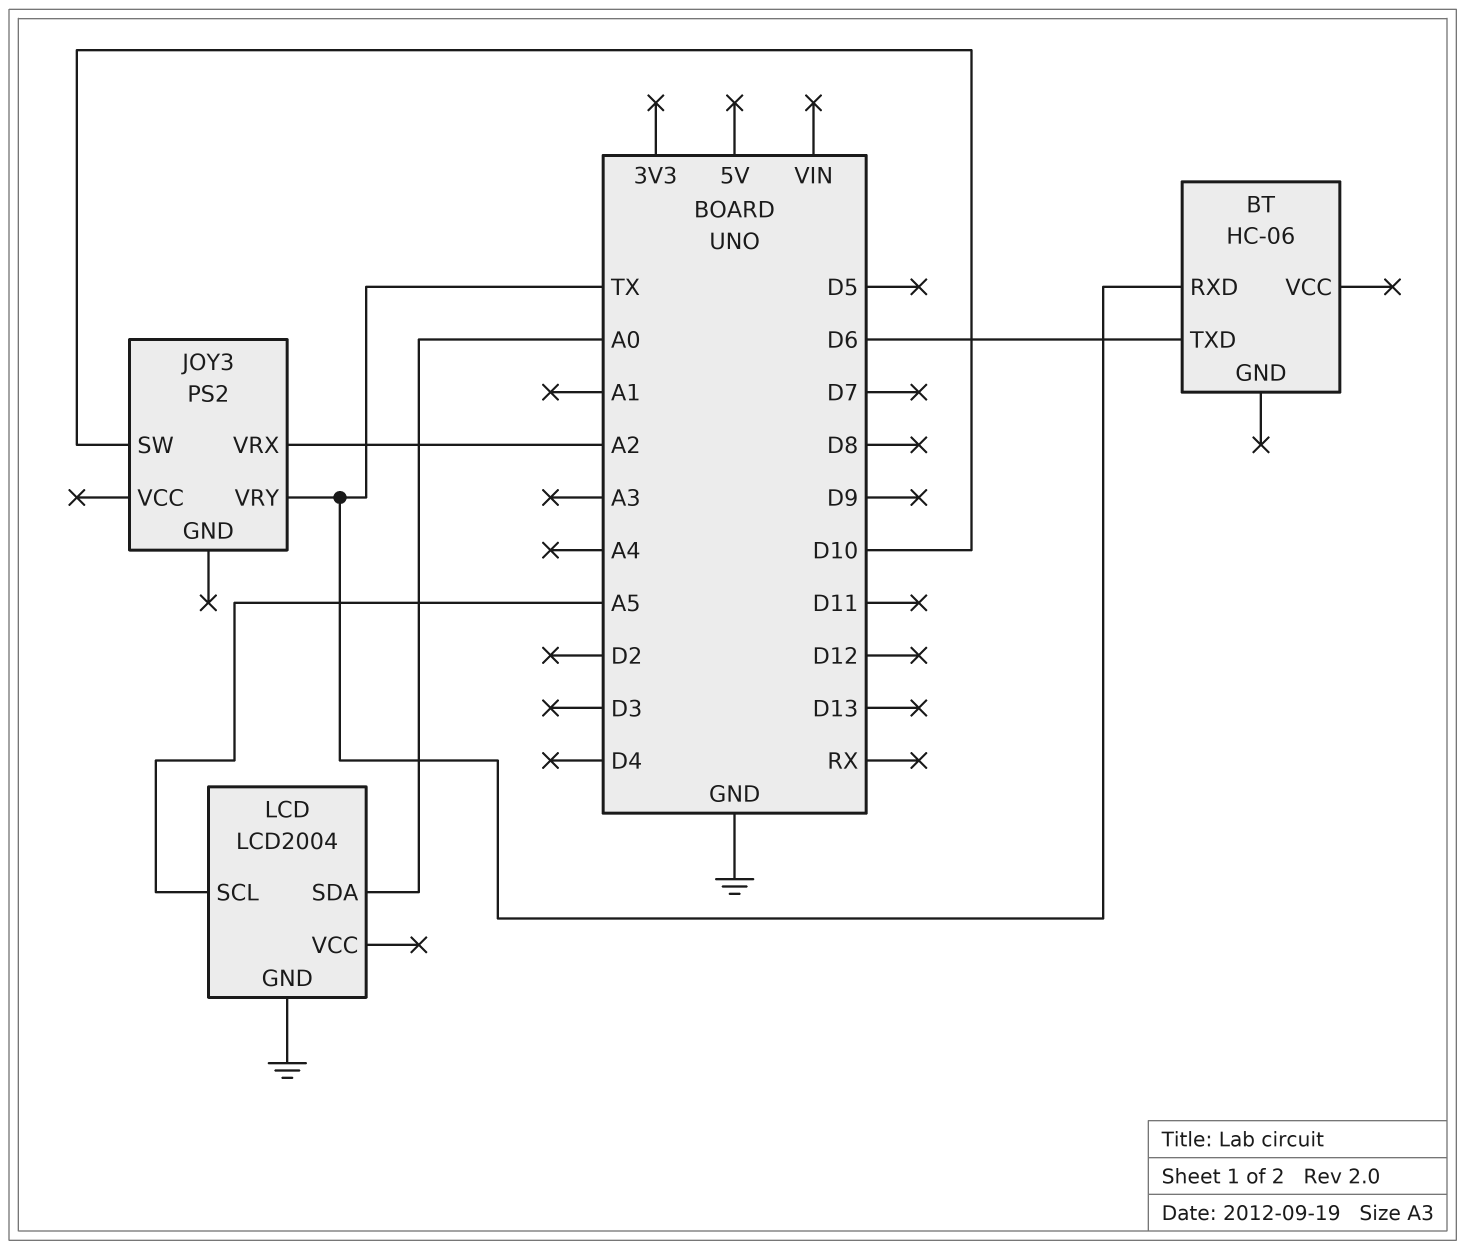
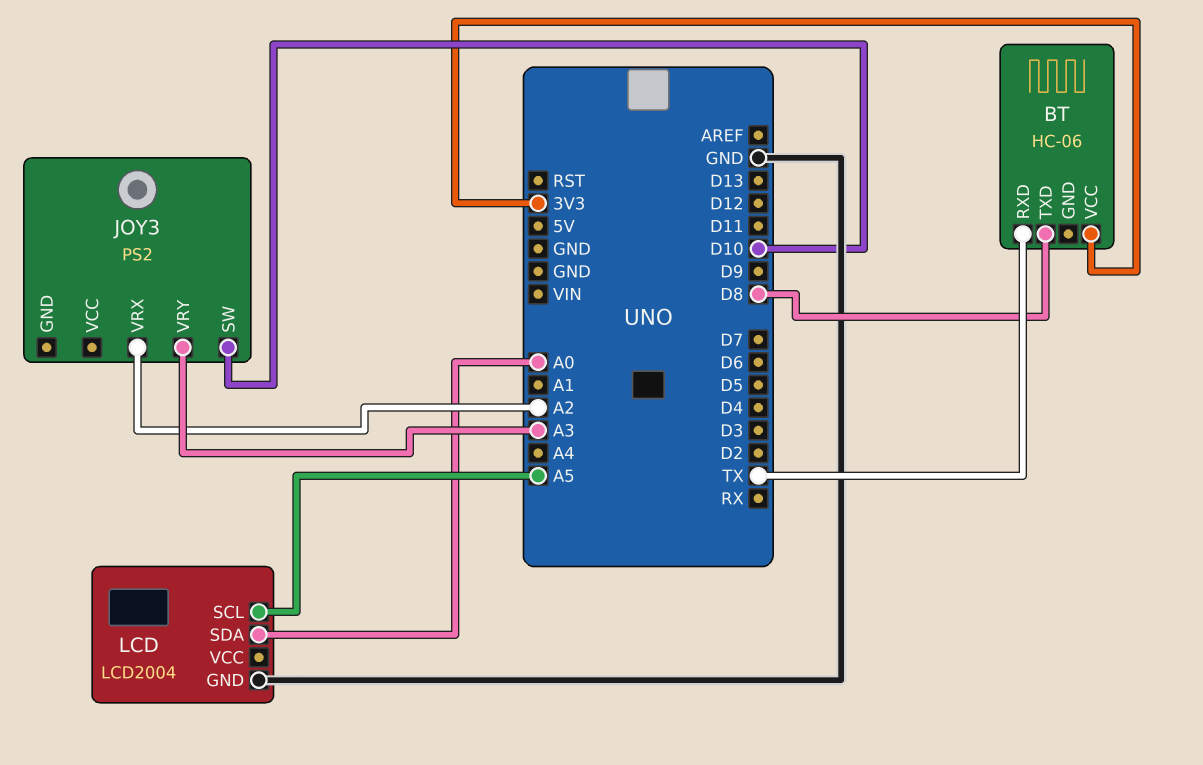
BT pin TXD: D6 -> D8
BT pin VCC: none -> 3V3
JOY3 pin VRY: TX -> A3

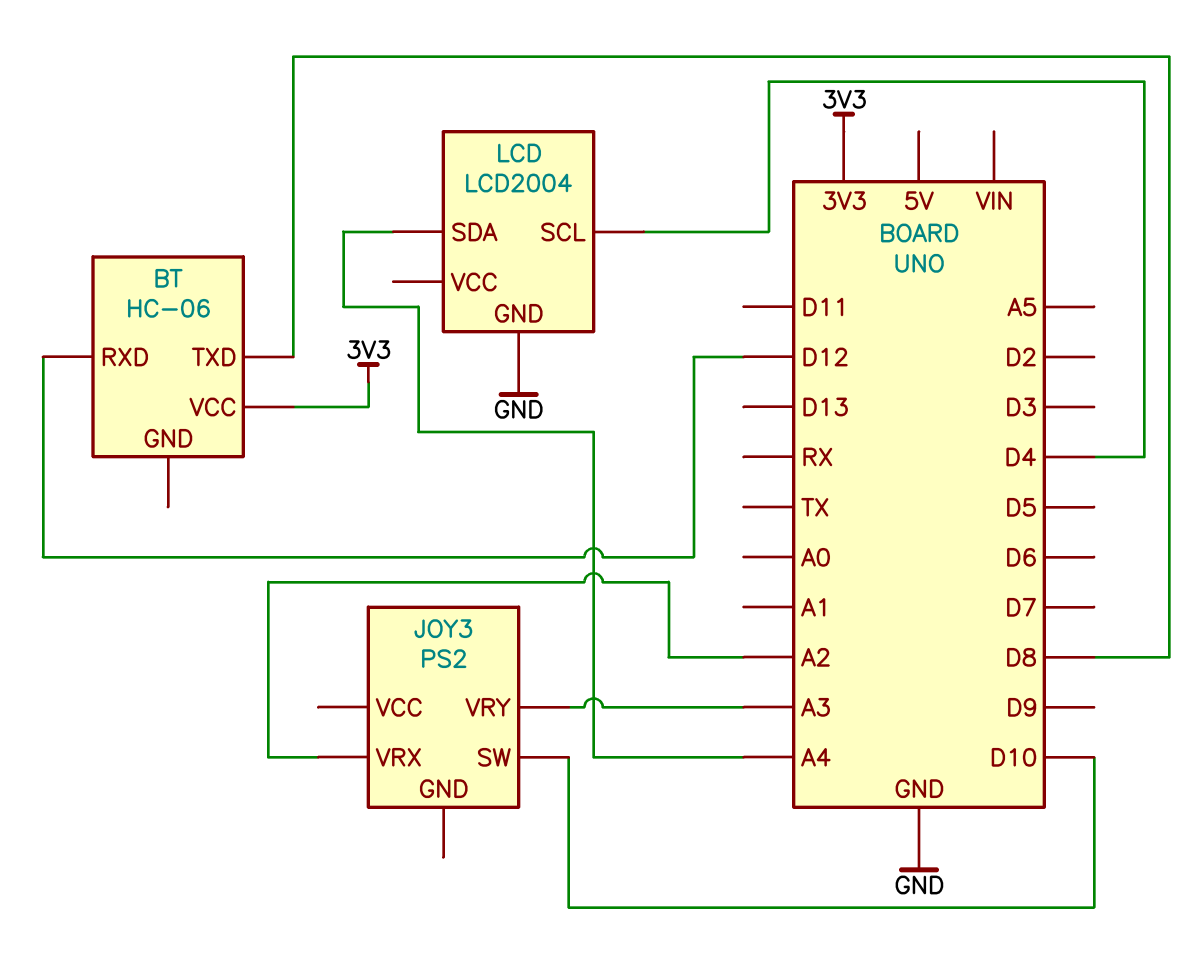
BT pin RXD: TX -> D12
LCD pin SCL: A5 -> D4
LCD pin SDA: A0 -> A4

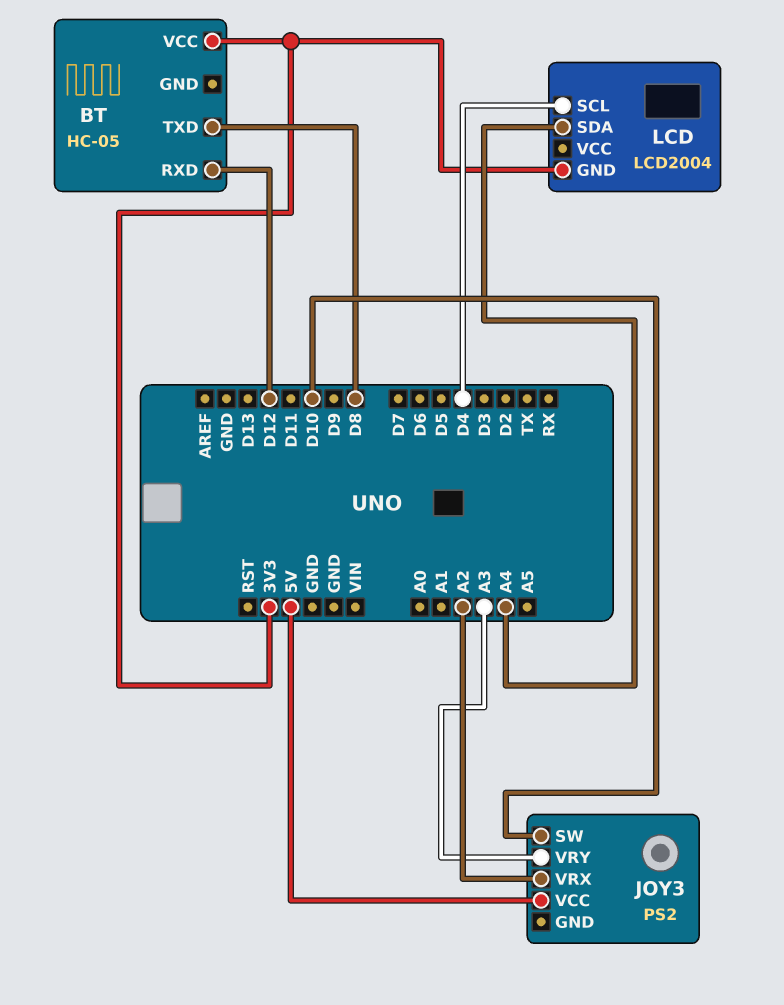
BT: HC-06 -> HC-05
JOY3 pin VCC: none -> 5V
LCD pin GND: GND -> 3V3

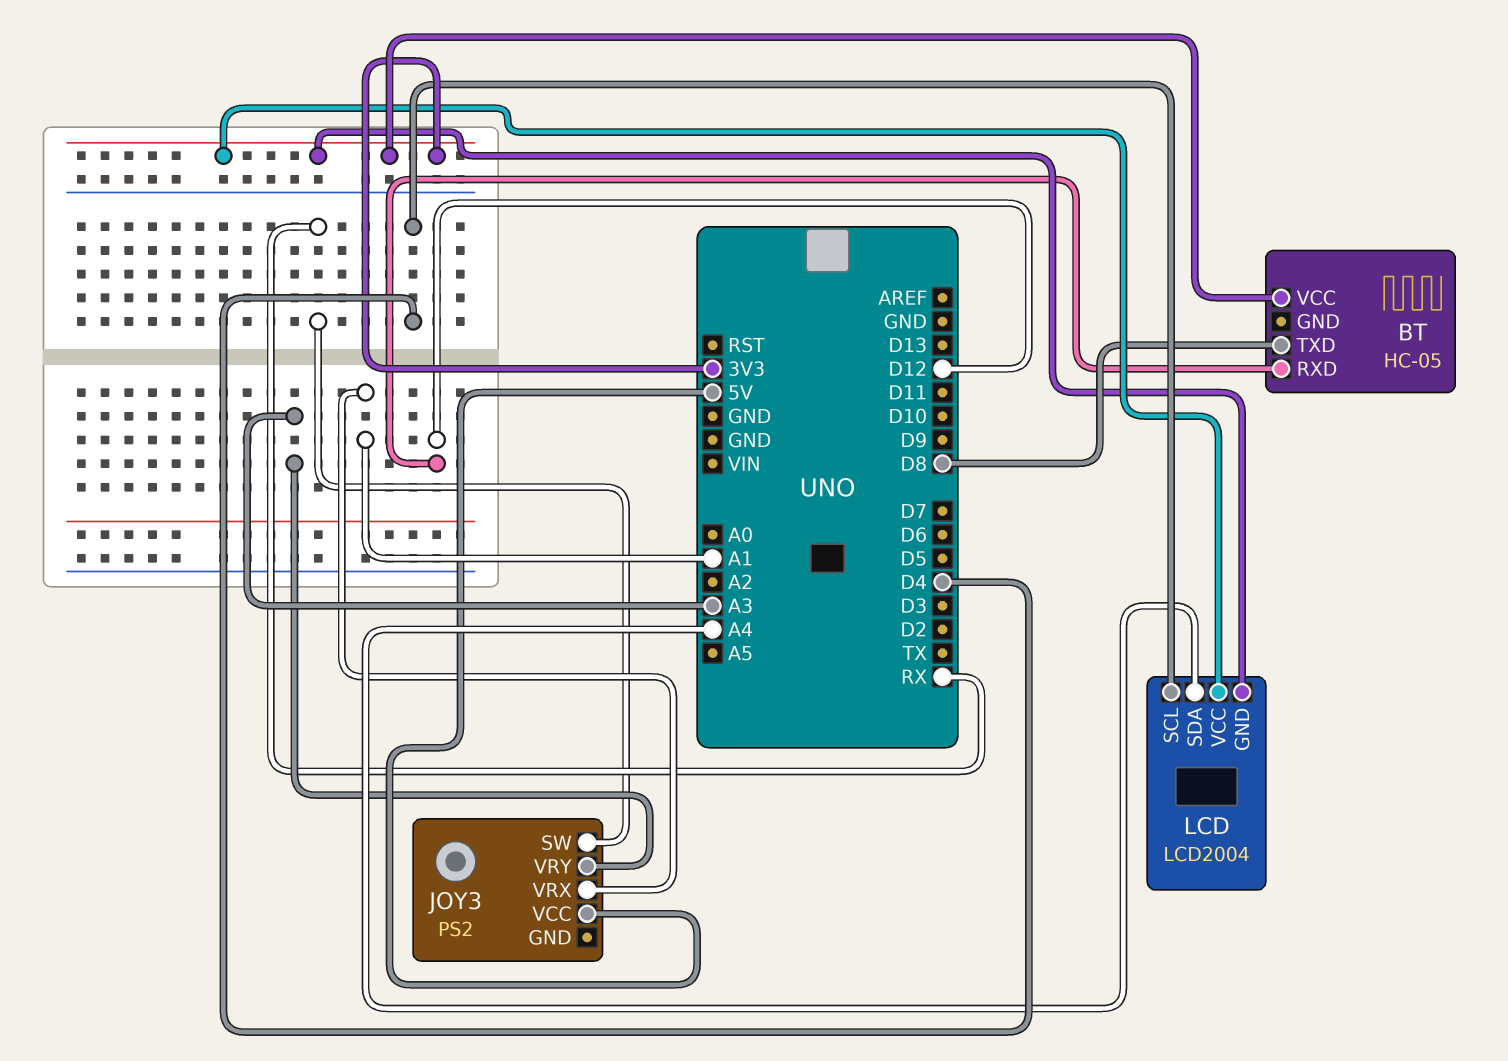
JOY3 pin SW: D10 -> RX
JOY3 pin VRX: A2 -> A1
LCD pin VCC: none -> 3V3

